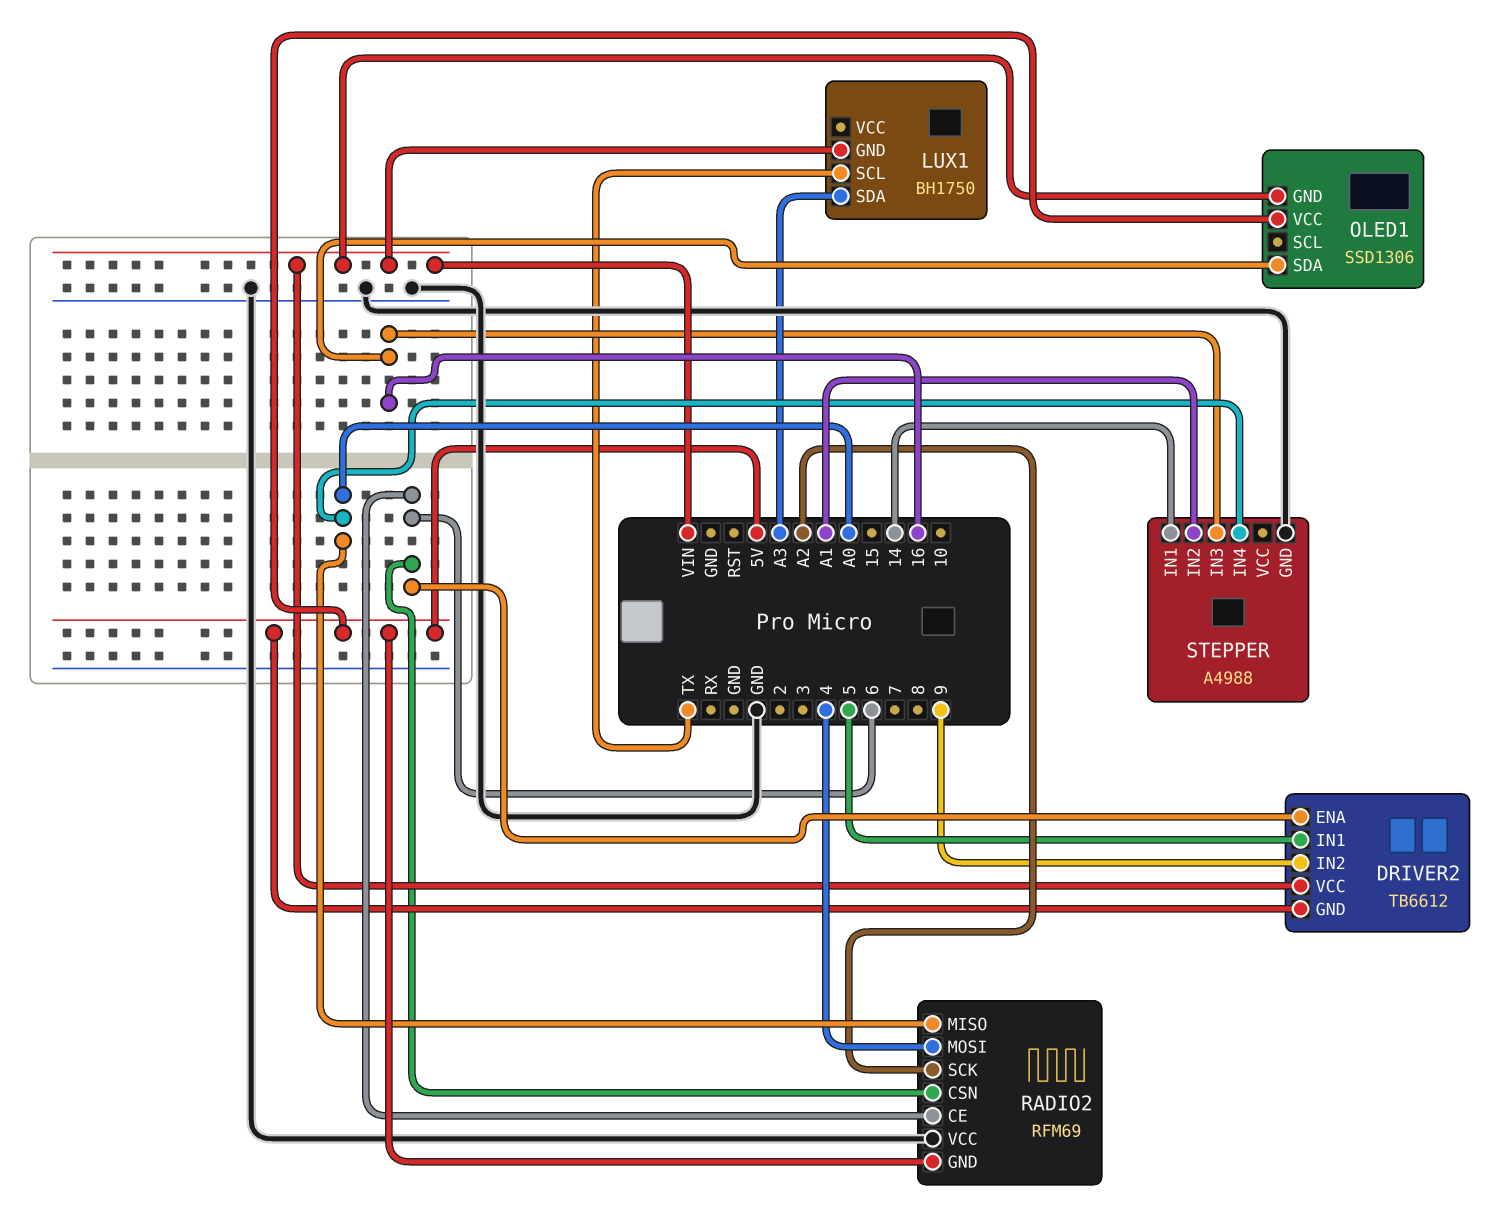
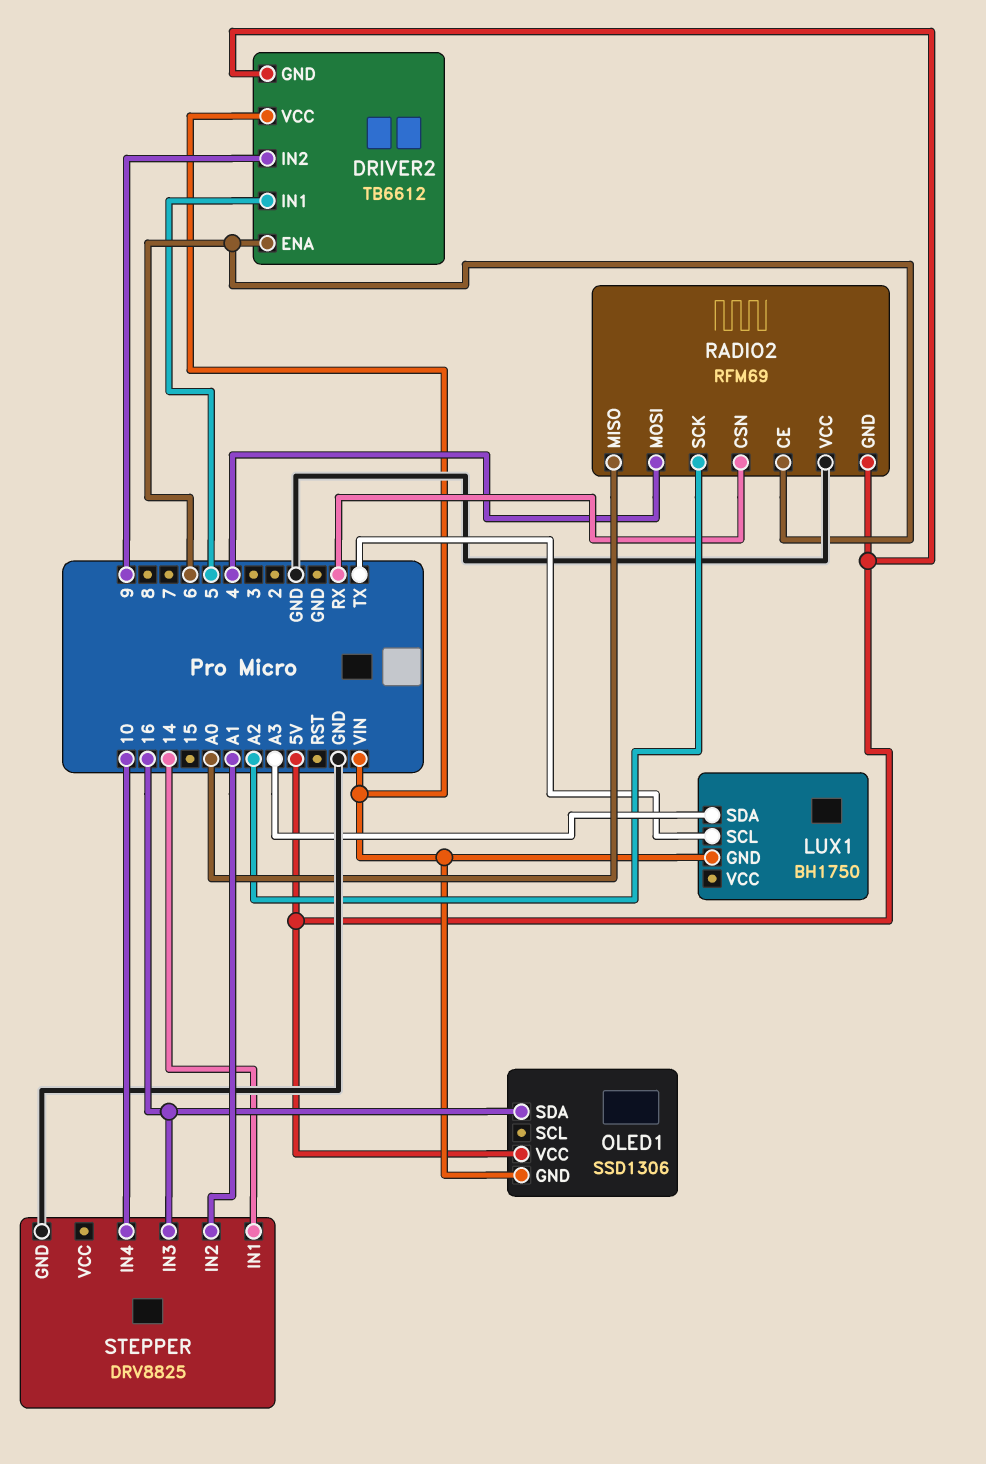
RADIO2 pin CSN: 6 -> RX
STEPPER: A4988 -> DRV8825
STEPPER pin IN4: A0 -> 10

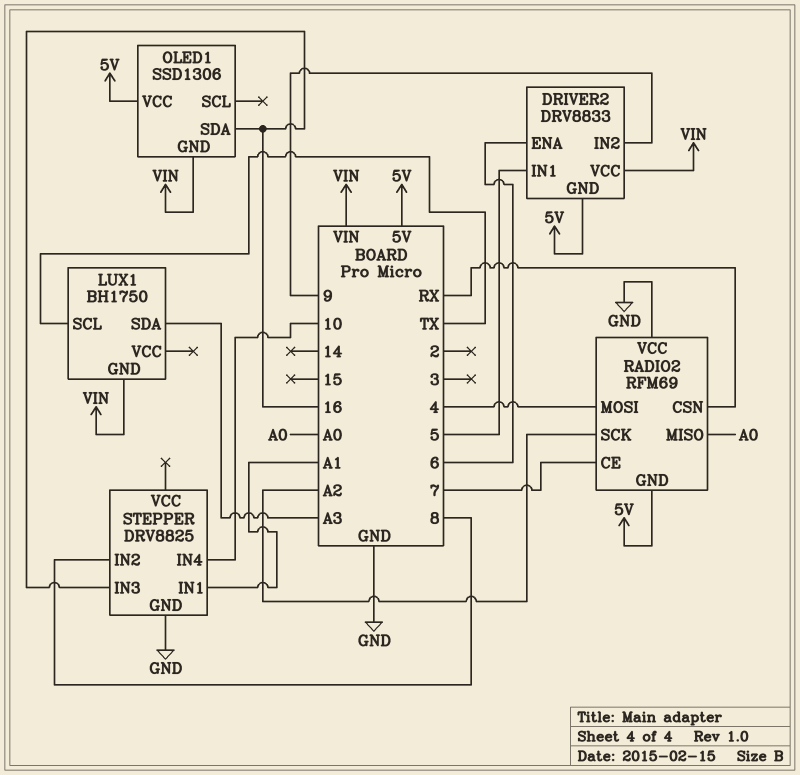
DRIVER2: TB6612 -> DRV8833
RADIO2 pin CE: 6 -> 7
STEPPER pin IN1: 14 -> A1
STEPPER pin IN2: A1 -> 8

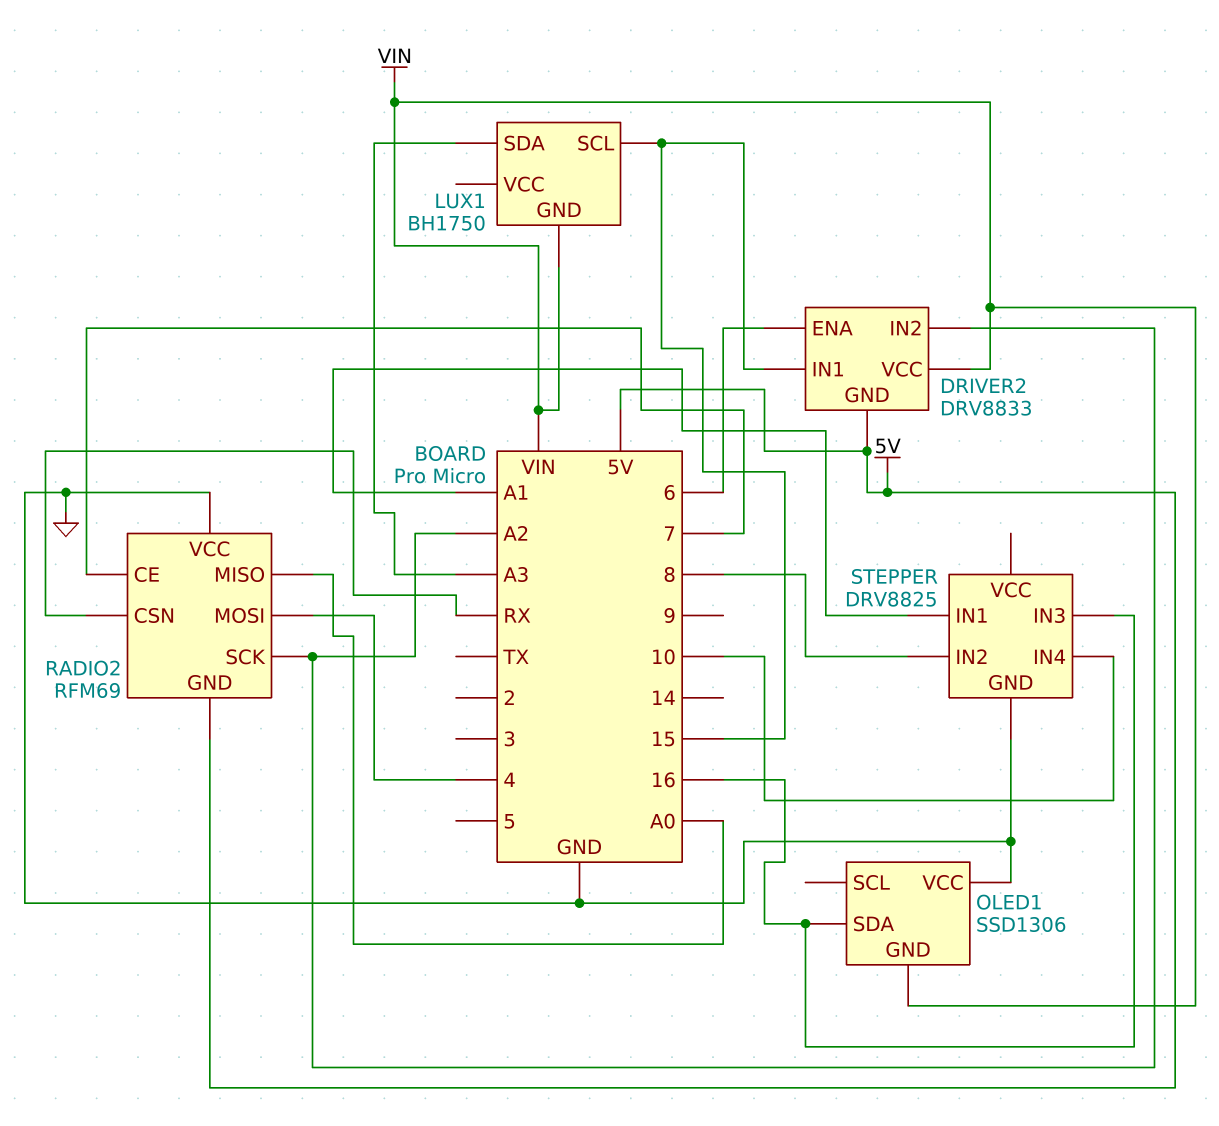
DRIVER2 pin IN1: 5 -> 15
DRIVER2 pin IN2: 9 -> A2
LUX1 pin SCL: TX -> 15
OLED1 pin VCC: 5V -> GND

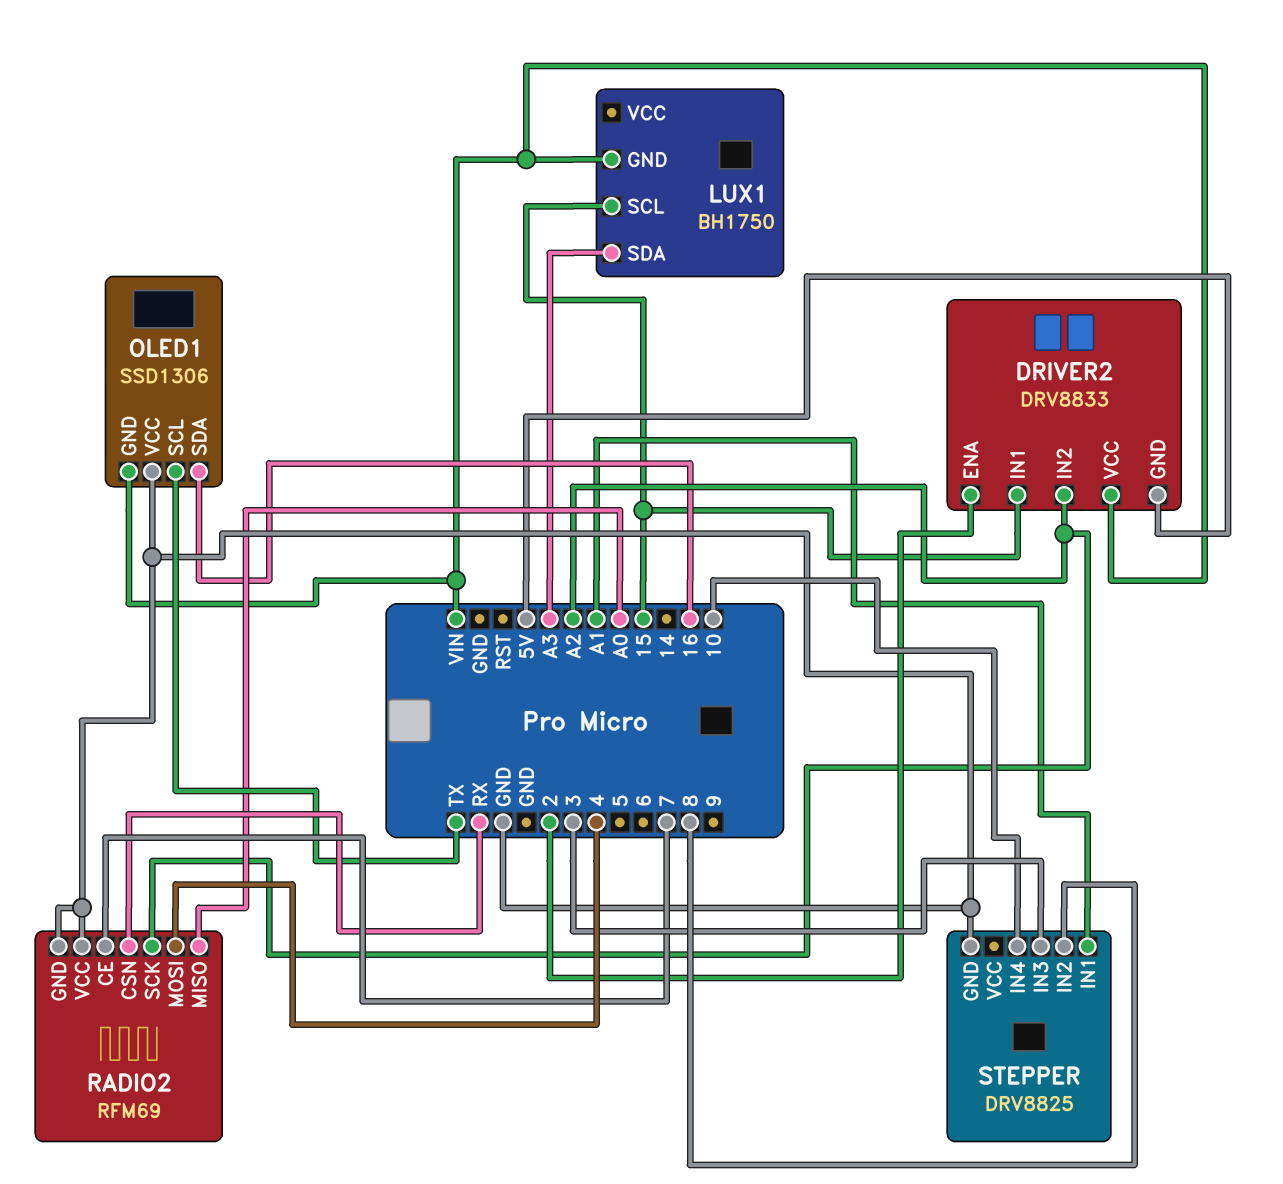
DRIVER2 pin ENA: 6 -> 2
OLED1 pin SCL: none -> TX
RADIO2 pin GND: 5V -> GND
STEPPER pin IN3: 16 -> 3

